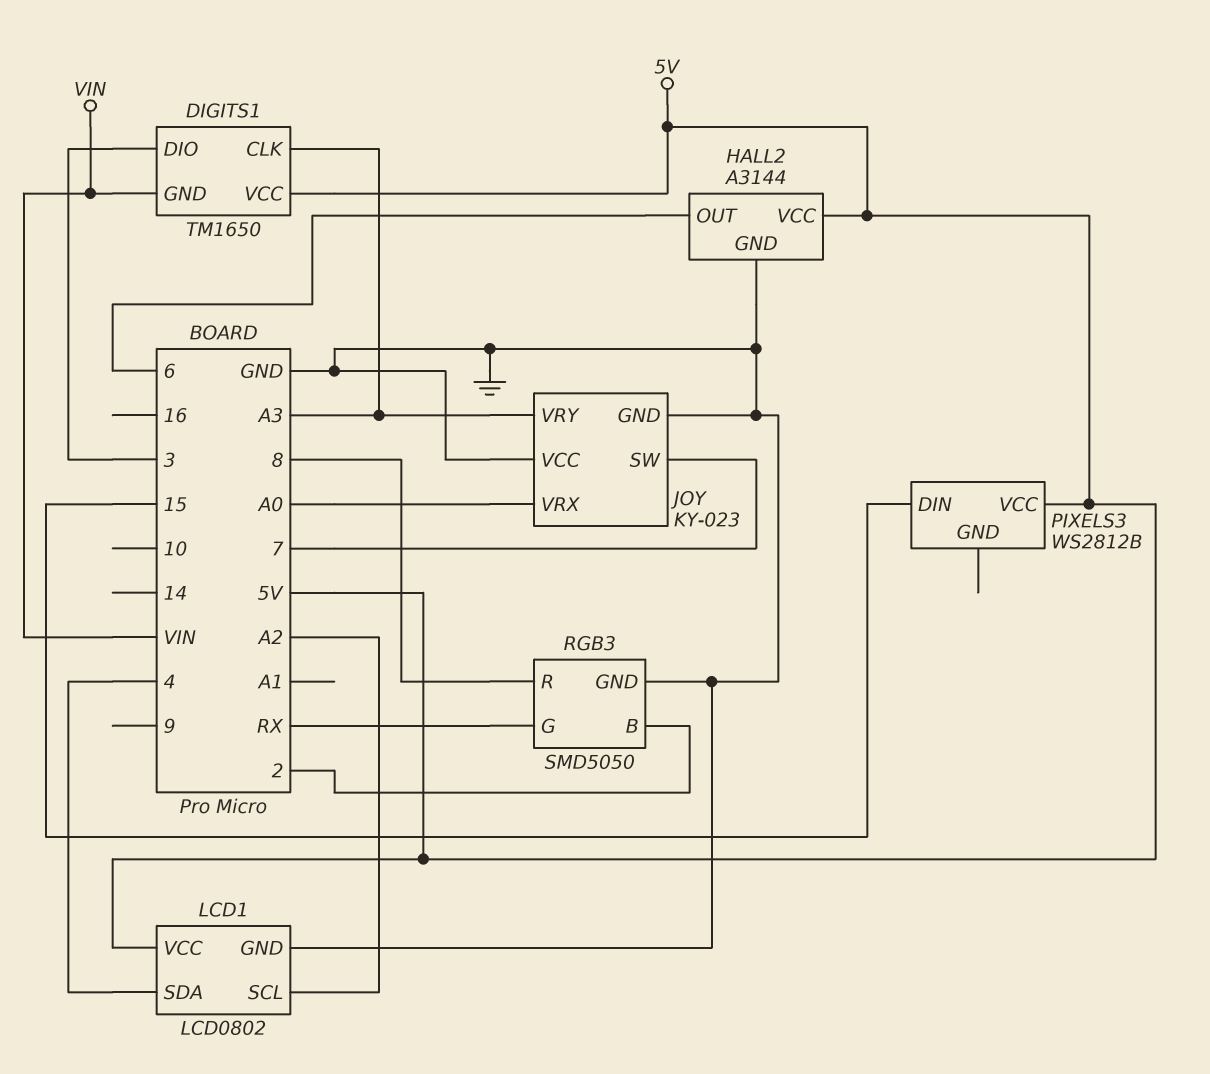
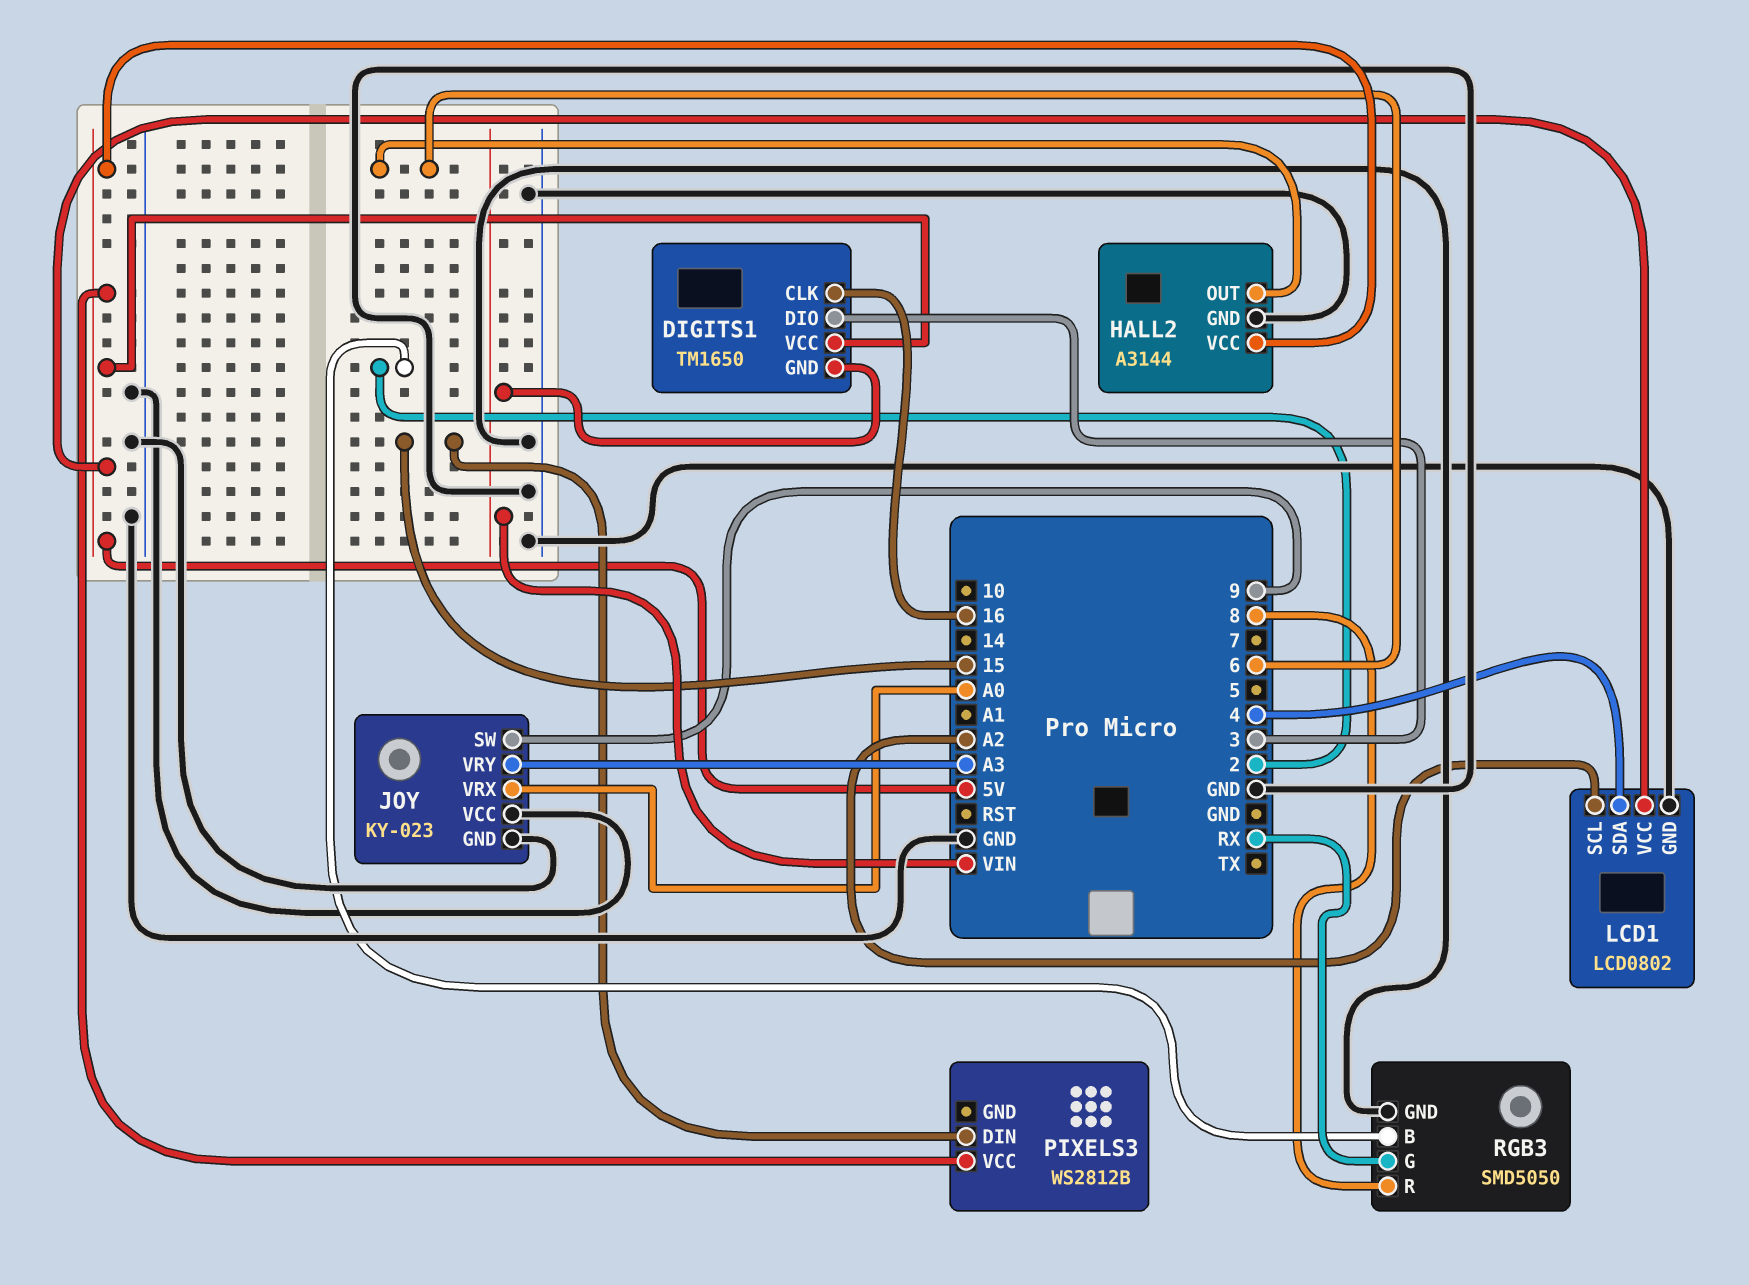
DIGITS1 pin CLK: A3 -> 16
JOY pin SW: 7 -> 9

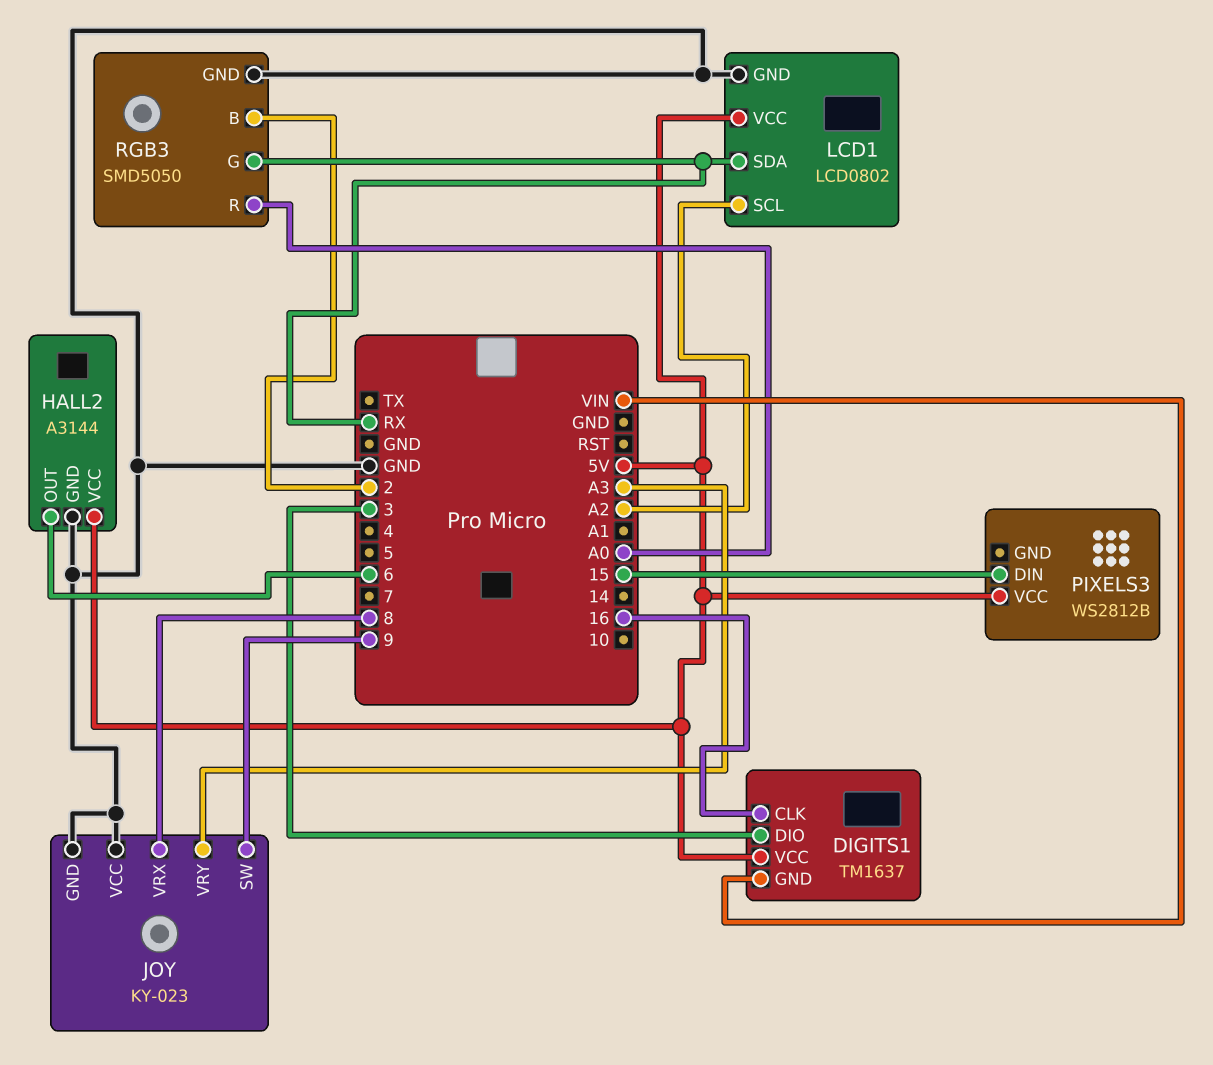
DIGITS1: TM1650 -> TM1637
JOY pin VRX: A0 -> 8
LCD1 pin SDA: 4 -> RX
RGB3 pin R: 8 -> A0

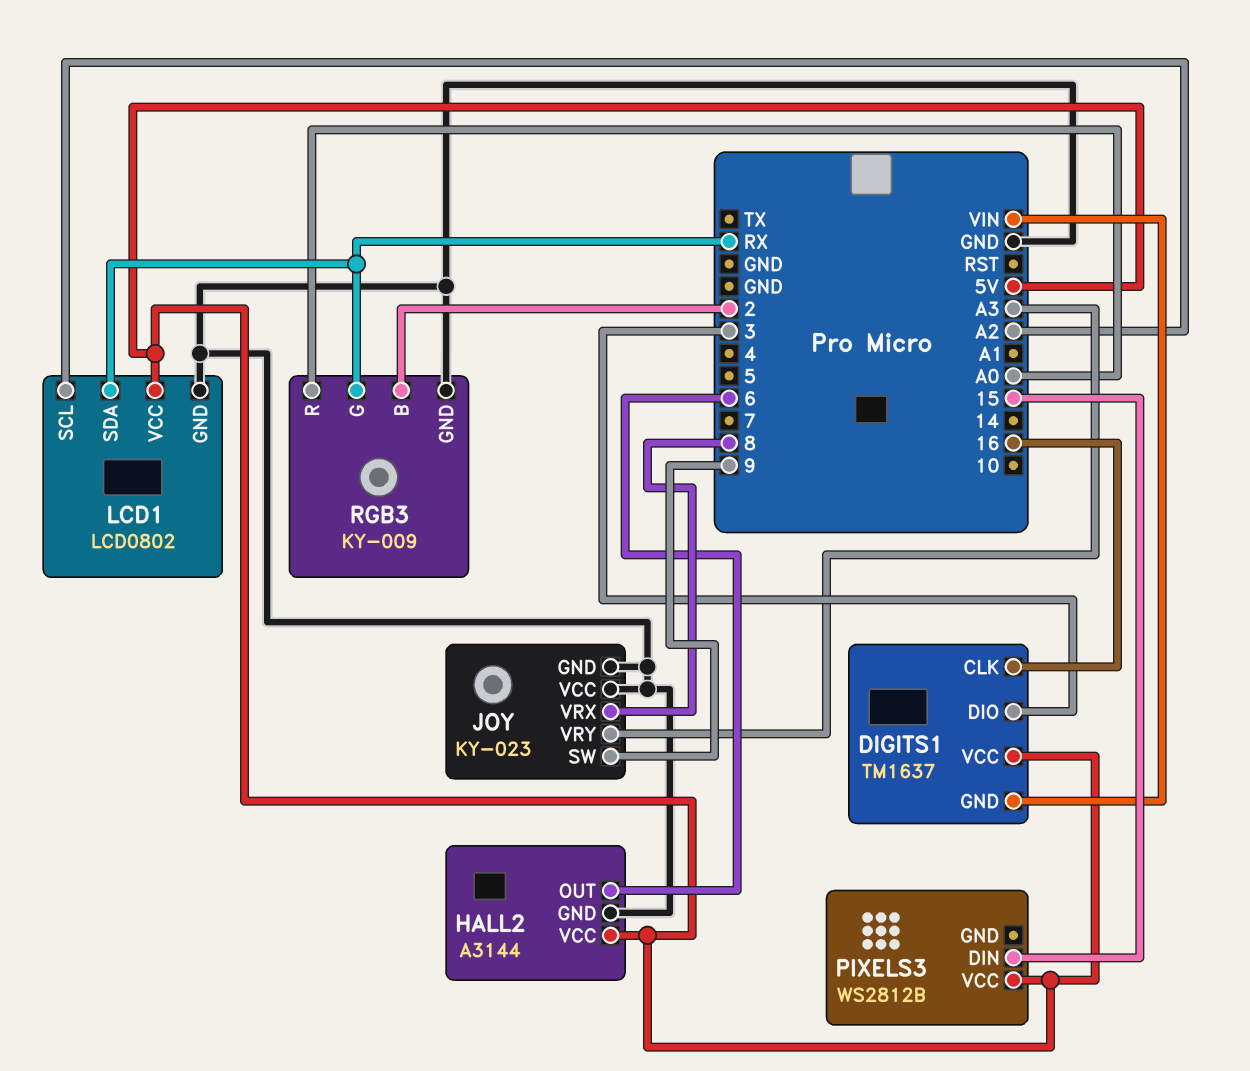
RGB3: SMD5050 -> KY-009

